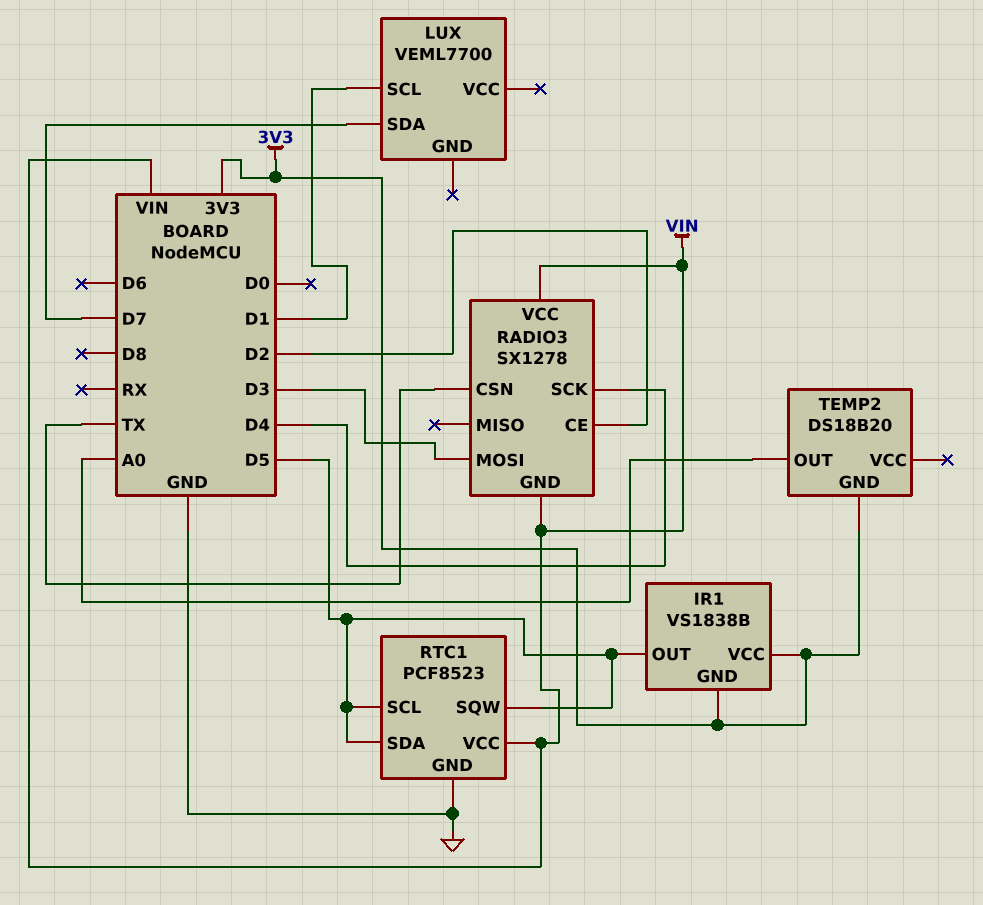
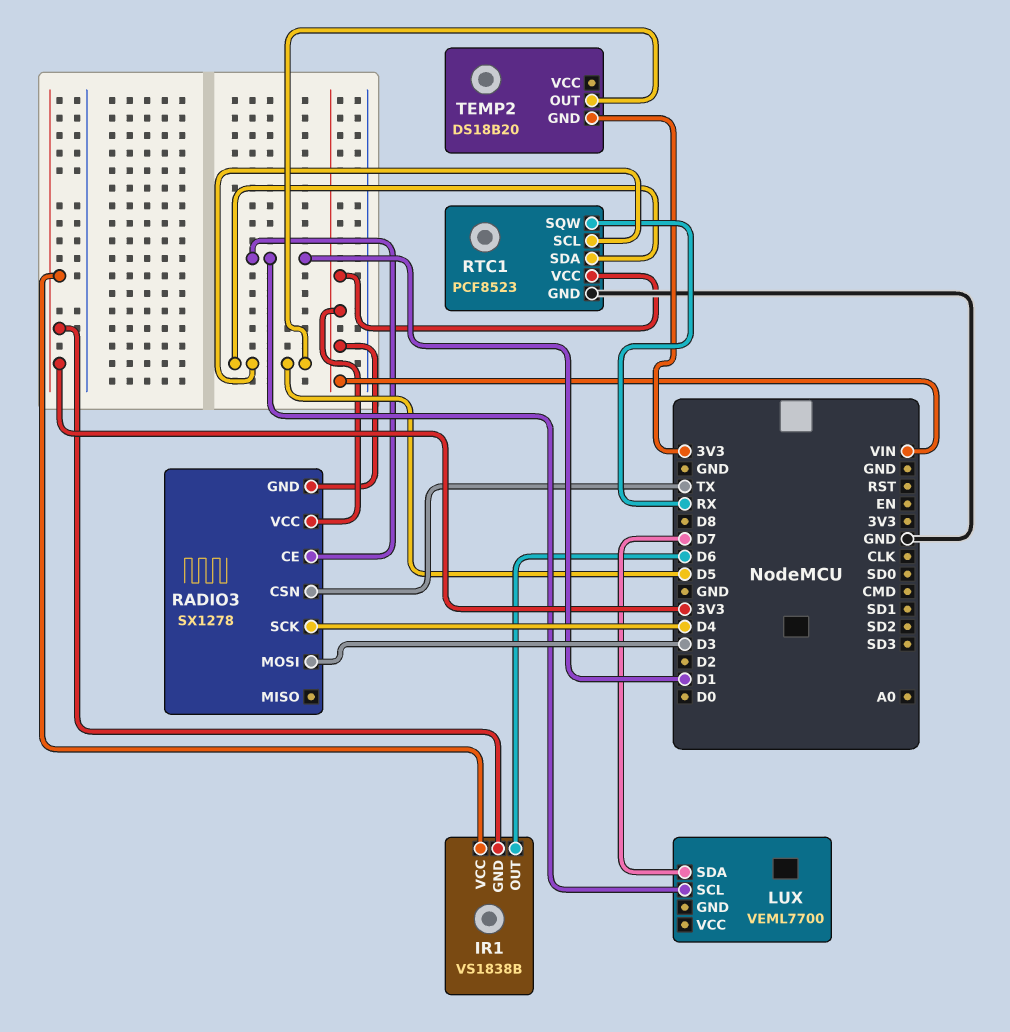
IR1 pin OUT: D5 -> D6
RADIO3 pin CE: D2 -> D1
RTC1 pin SQW: D5 -> RX
TEMP2 pin OUT: A0 -> D5

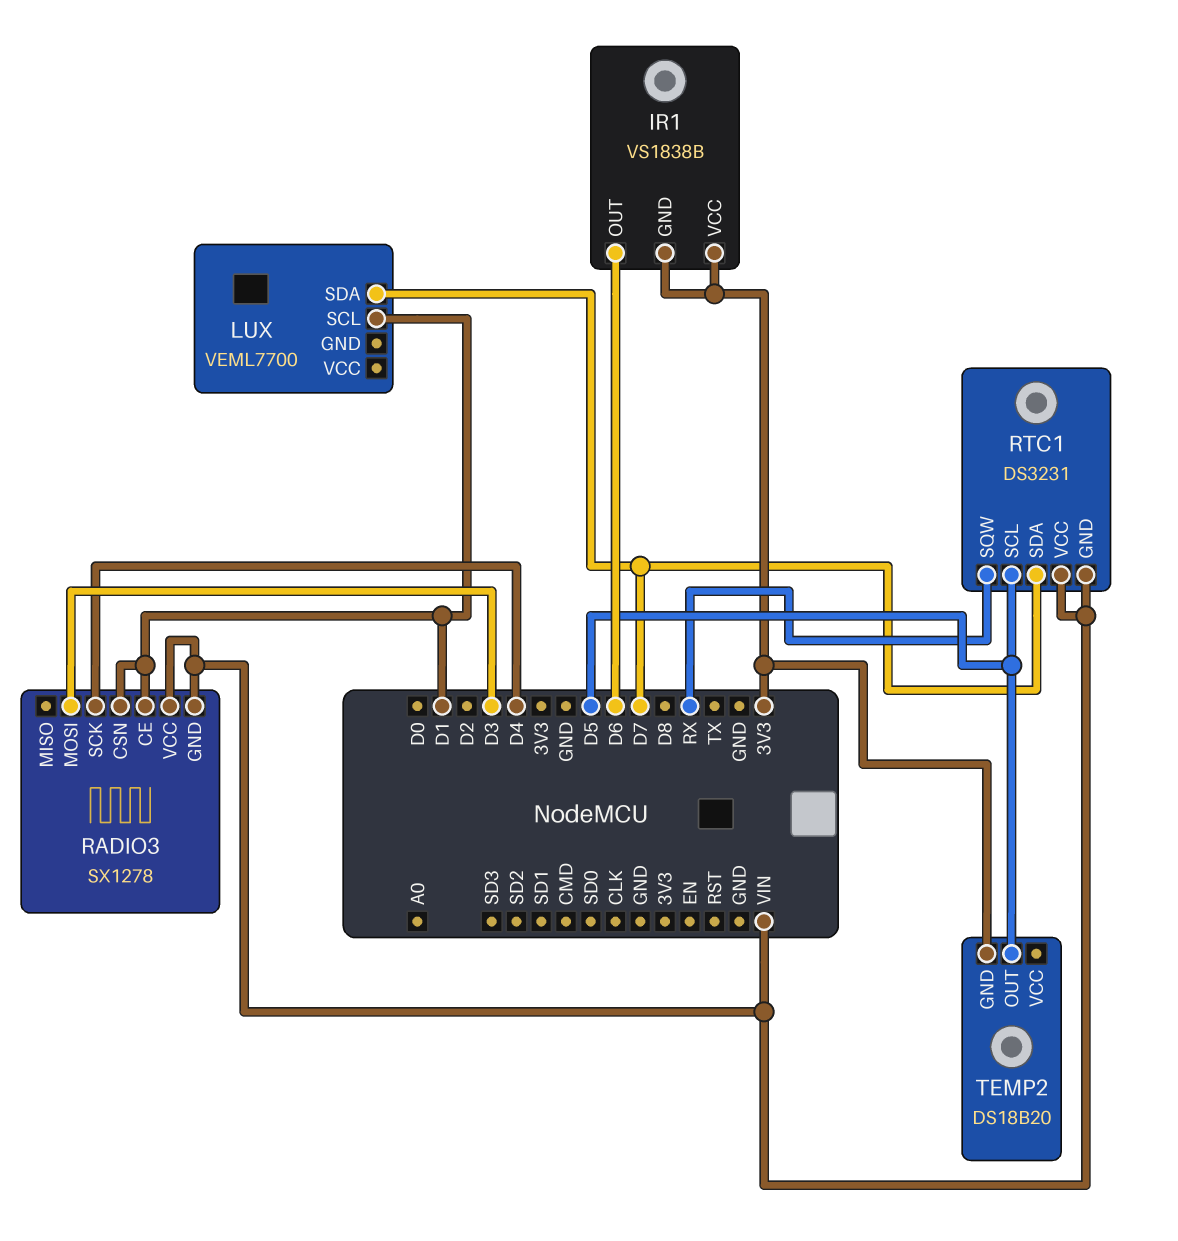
RADIO3 pin CSN: TX -> D1
RTC1: PCF8523 -> DS3231
RTC1 pin GND: GND -> VIN
RTC1 pin SDA: D5 -> D7

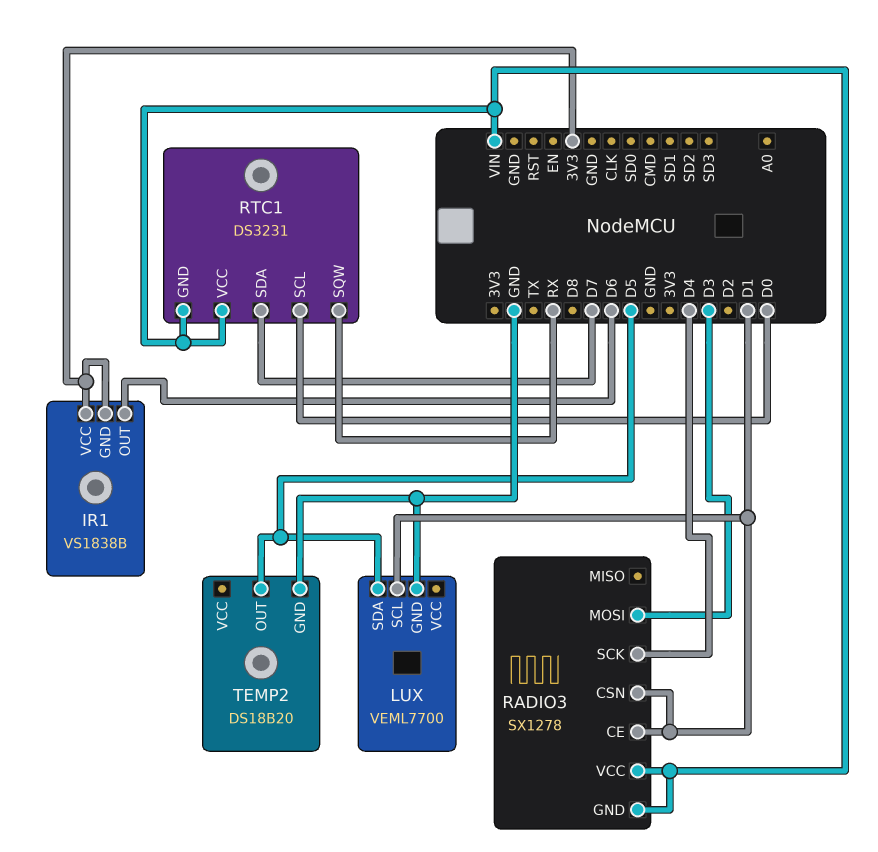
LUX pin GND: none -> GND
LUX pin SDA: D7 -> D5
RTC1 pin SCL: D5 -> D0
TEMP2 pin GND: 3V3 -> GND

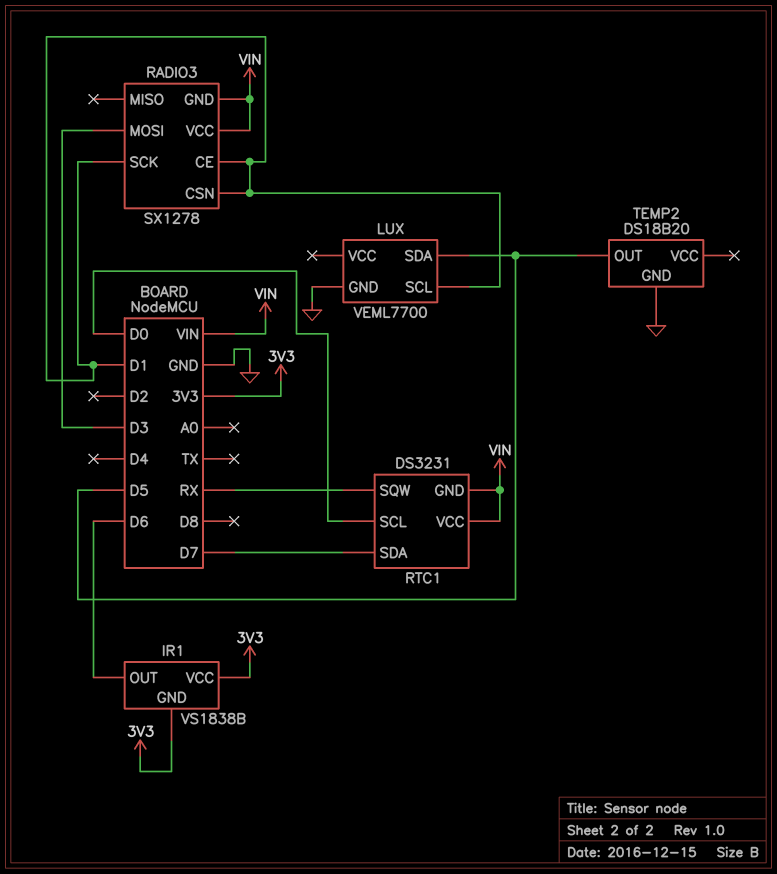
RADIO3 pin SCK: D4 -> D1

